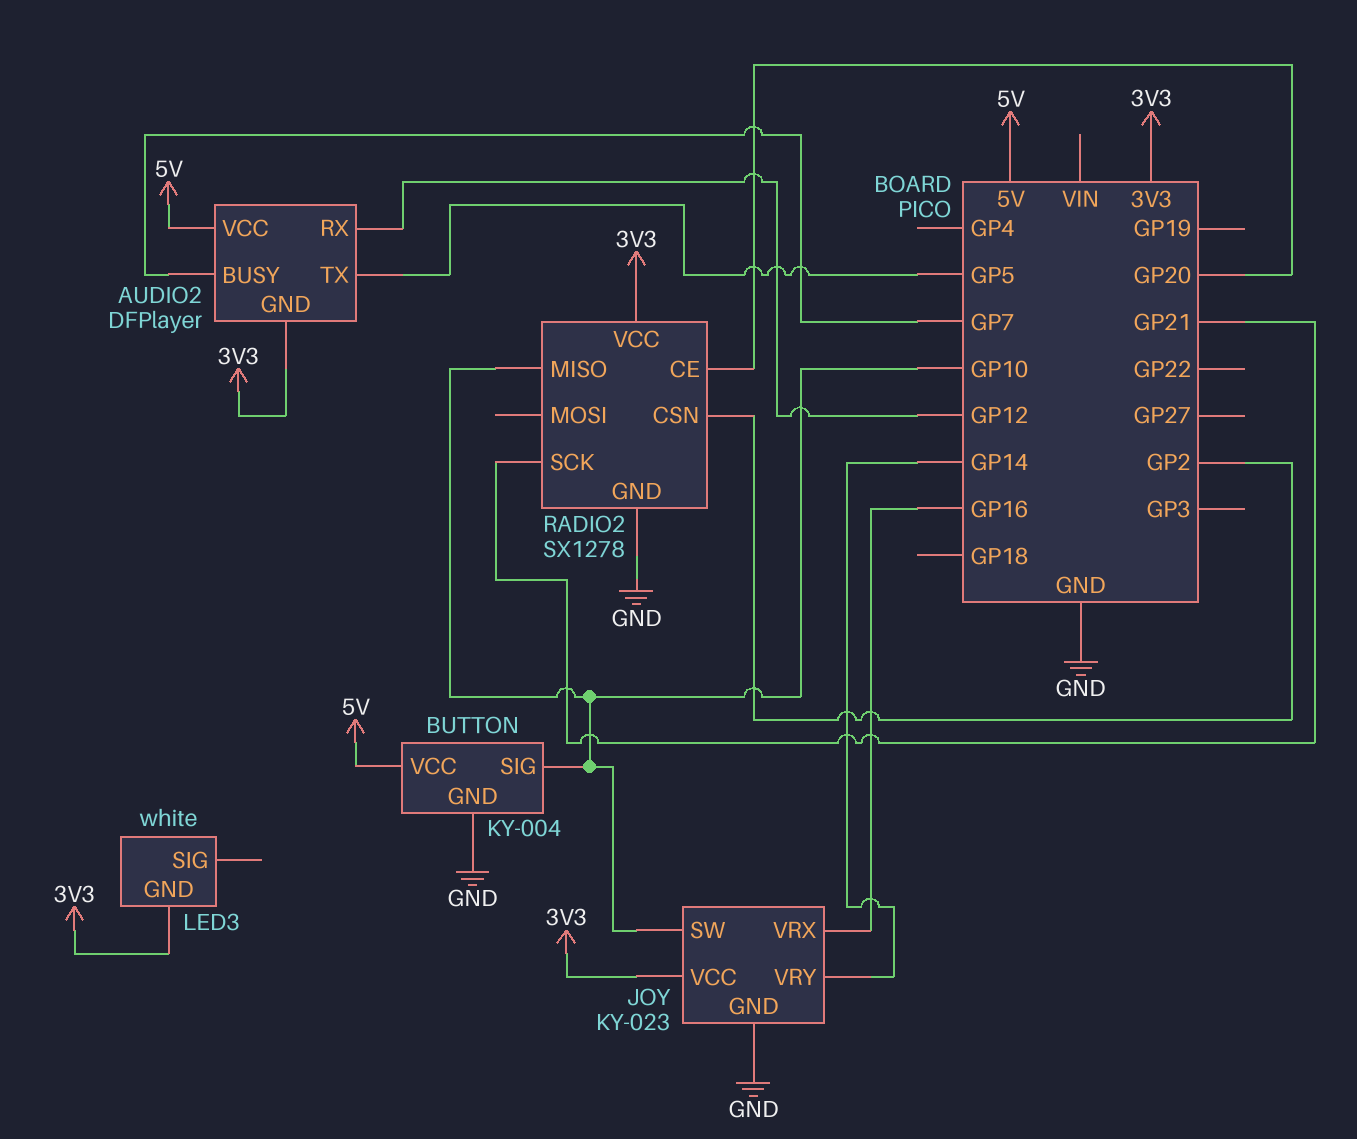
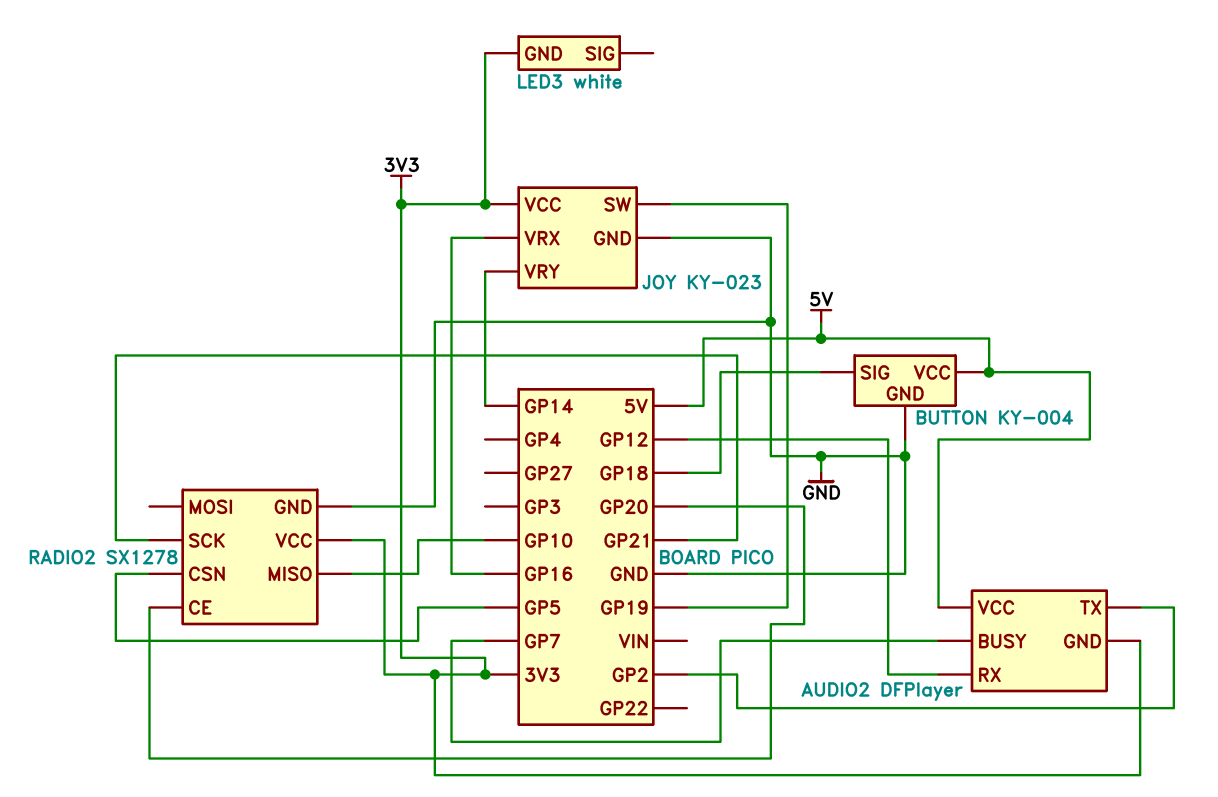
AUDIO2 pin TX: GP5 -> GP2
BUTTON pin SIG: GP10 -> GP18
JOY pin SW: GP10 -> GP19
RADIO2 pin CSN: GP2 -> GP5

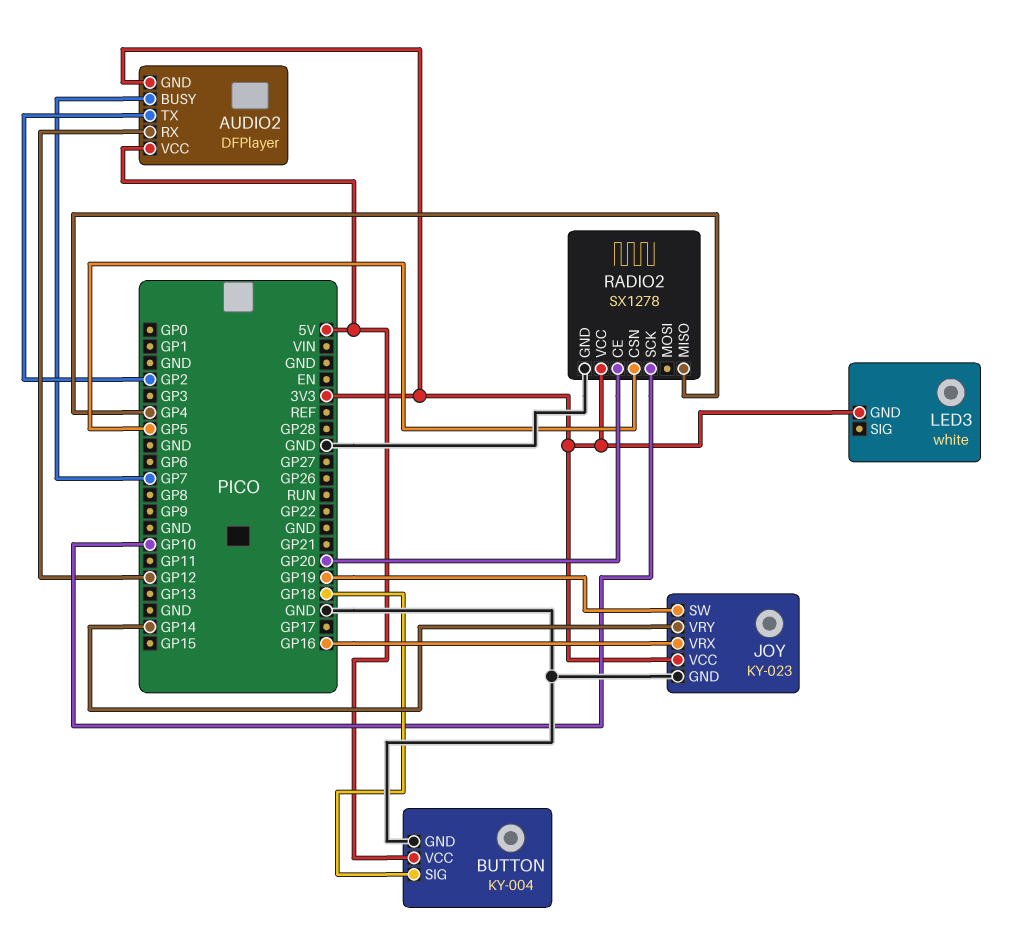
RADIO2 pin MISO: GP10 -> GP4
RADIO2 pin SCK: GP21 -> GP10

